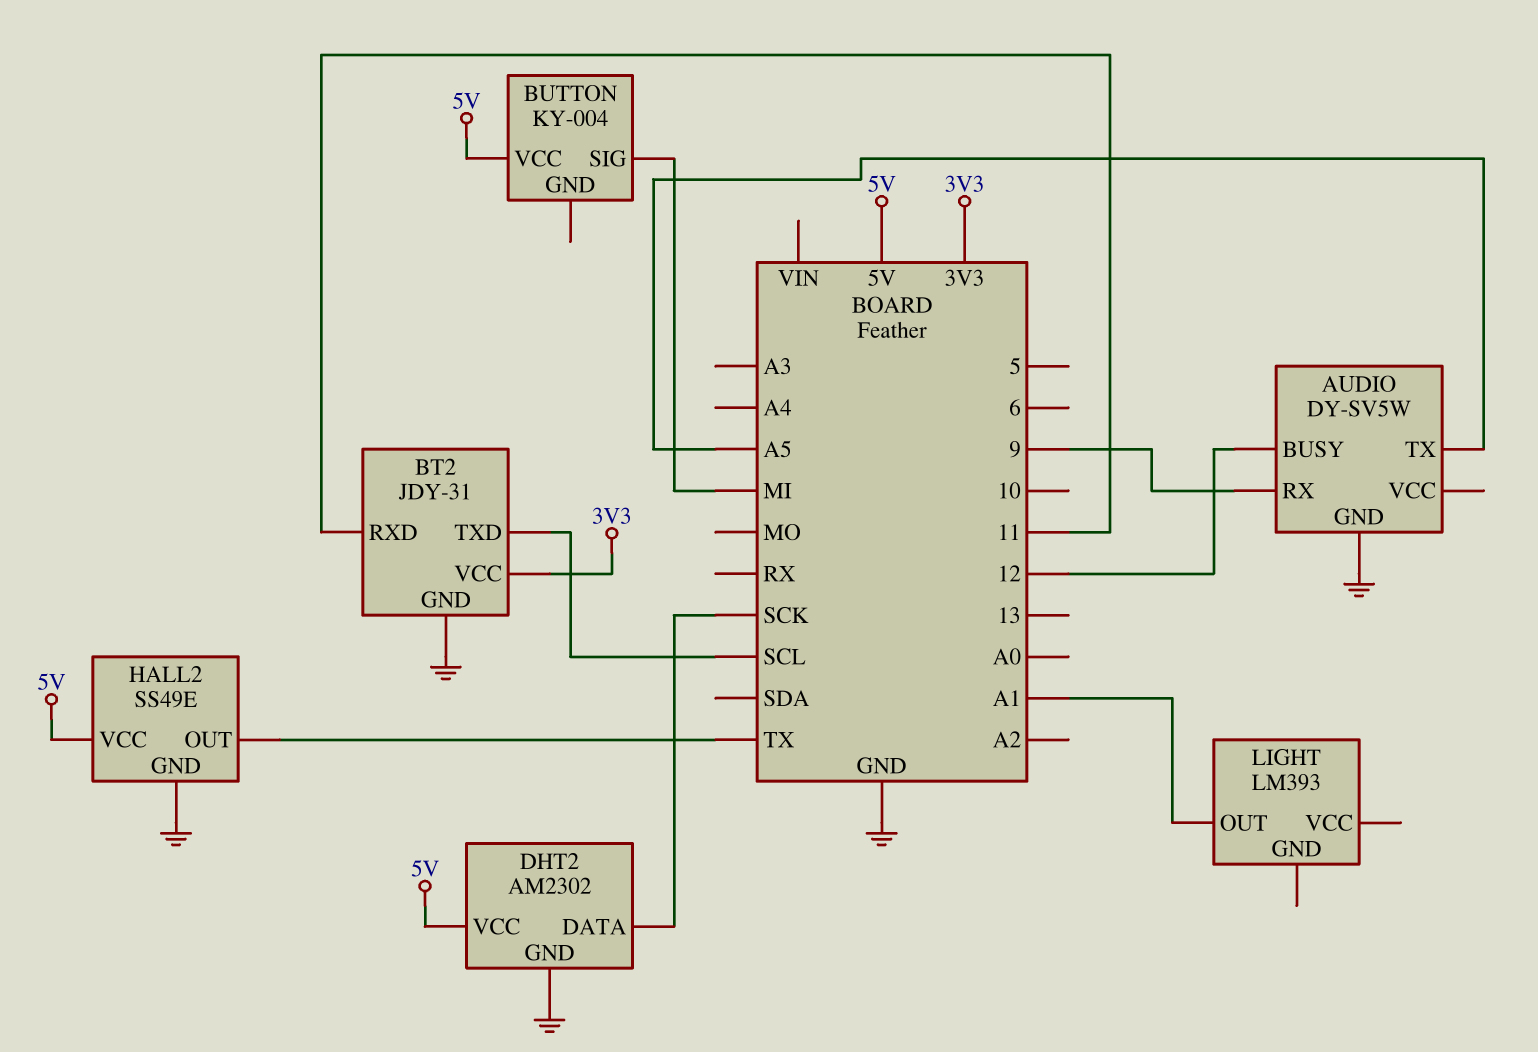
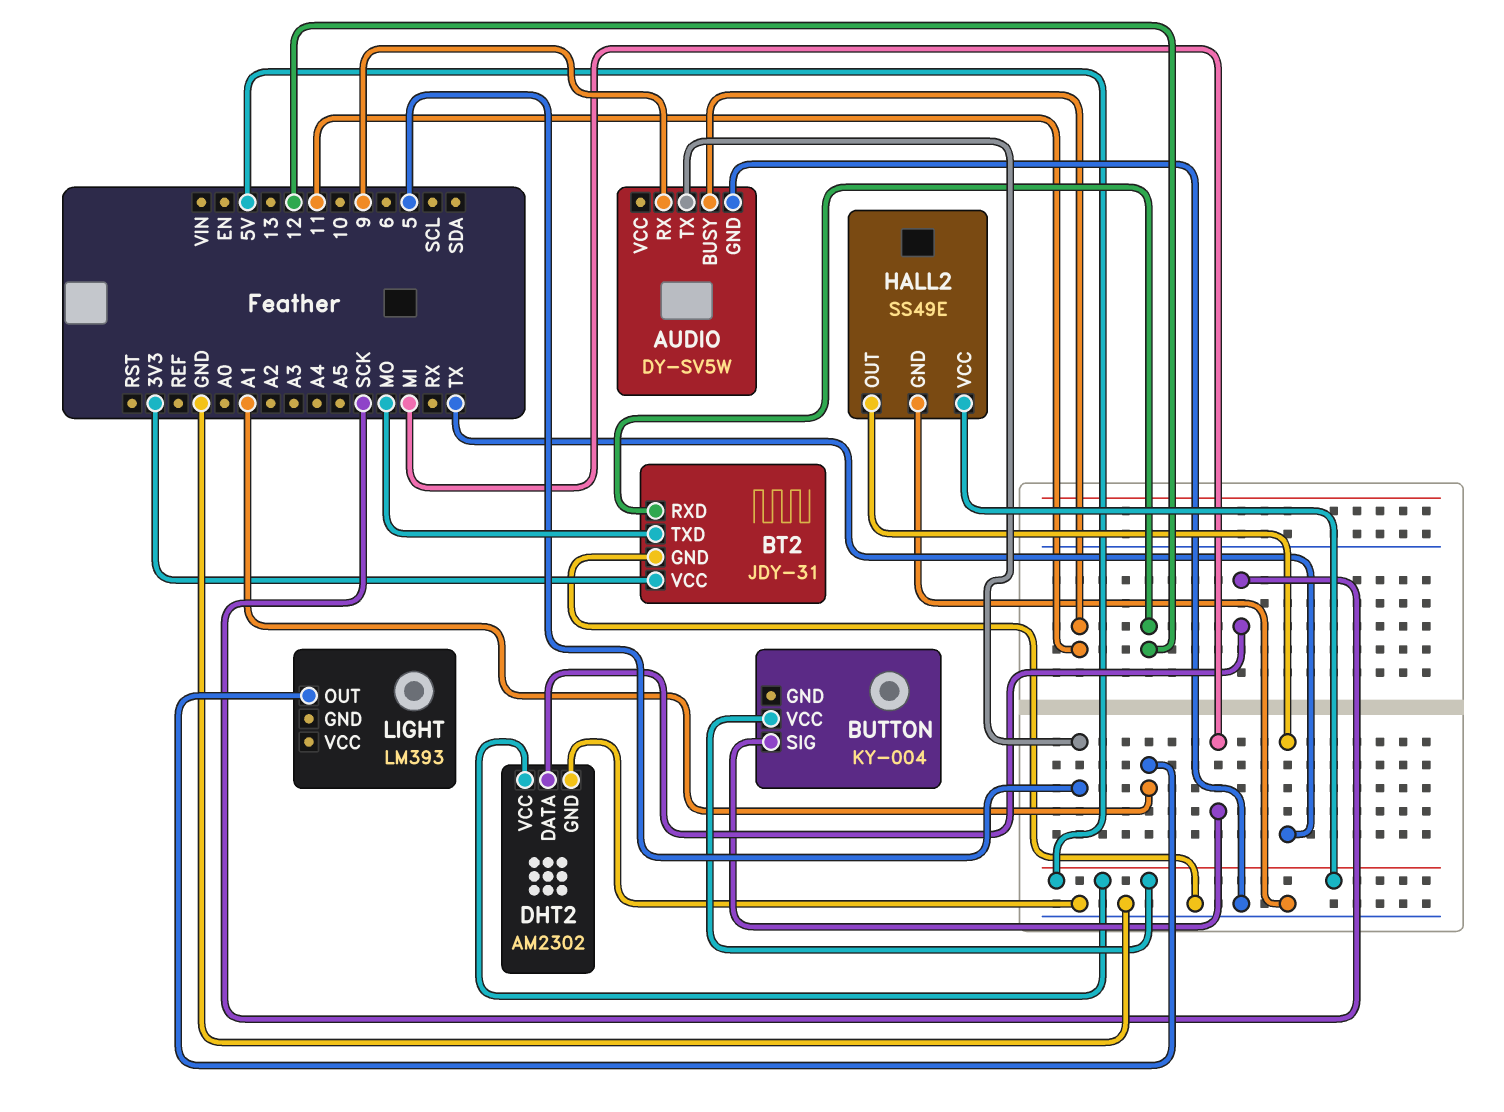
AUDIO pin BUSY: 12 -> 11
AUDIO pin TX: A5 -> 5
BT2 pin RXD: 11 -> 12
BT2 pin TXD: SCL -> MO

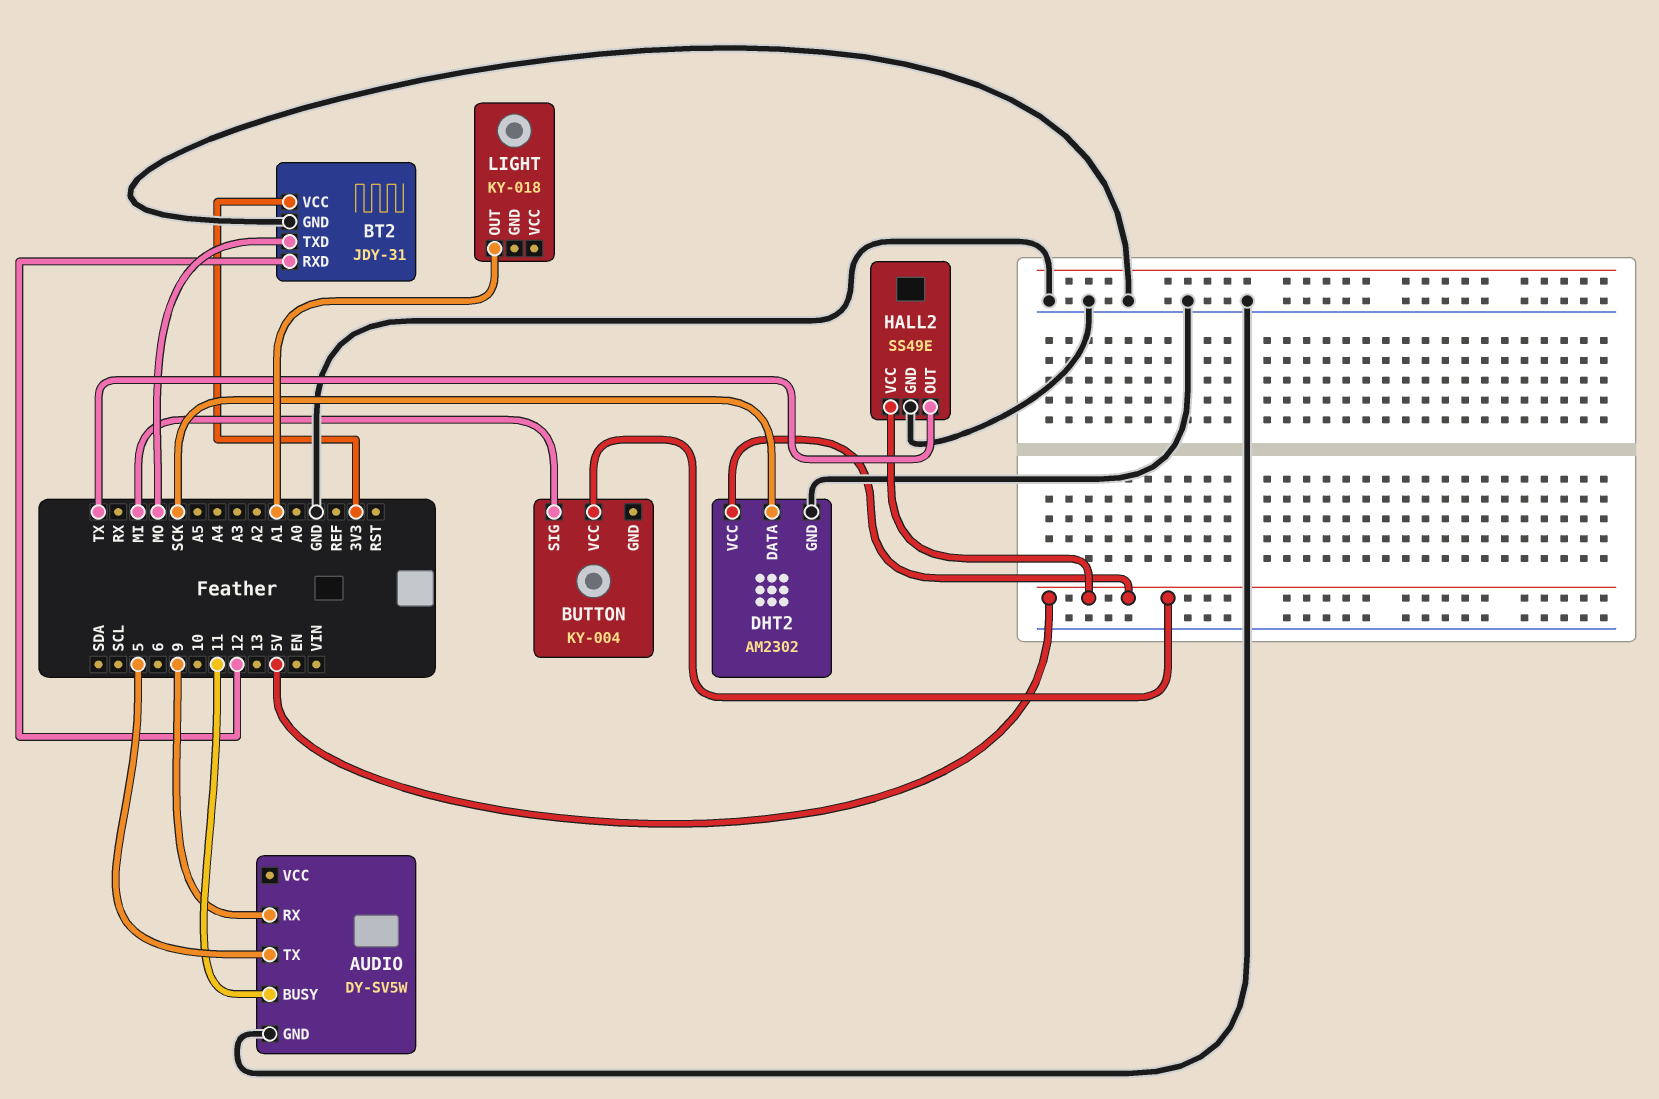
LIGHT: LM393 -> KY-018

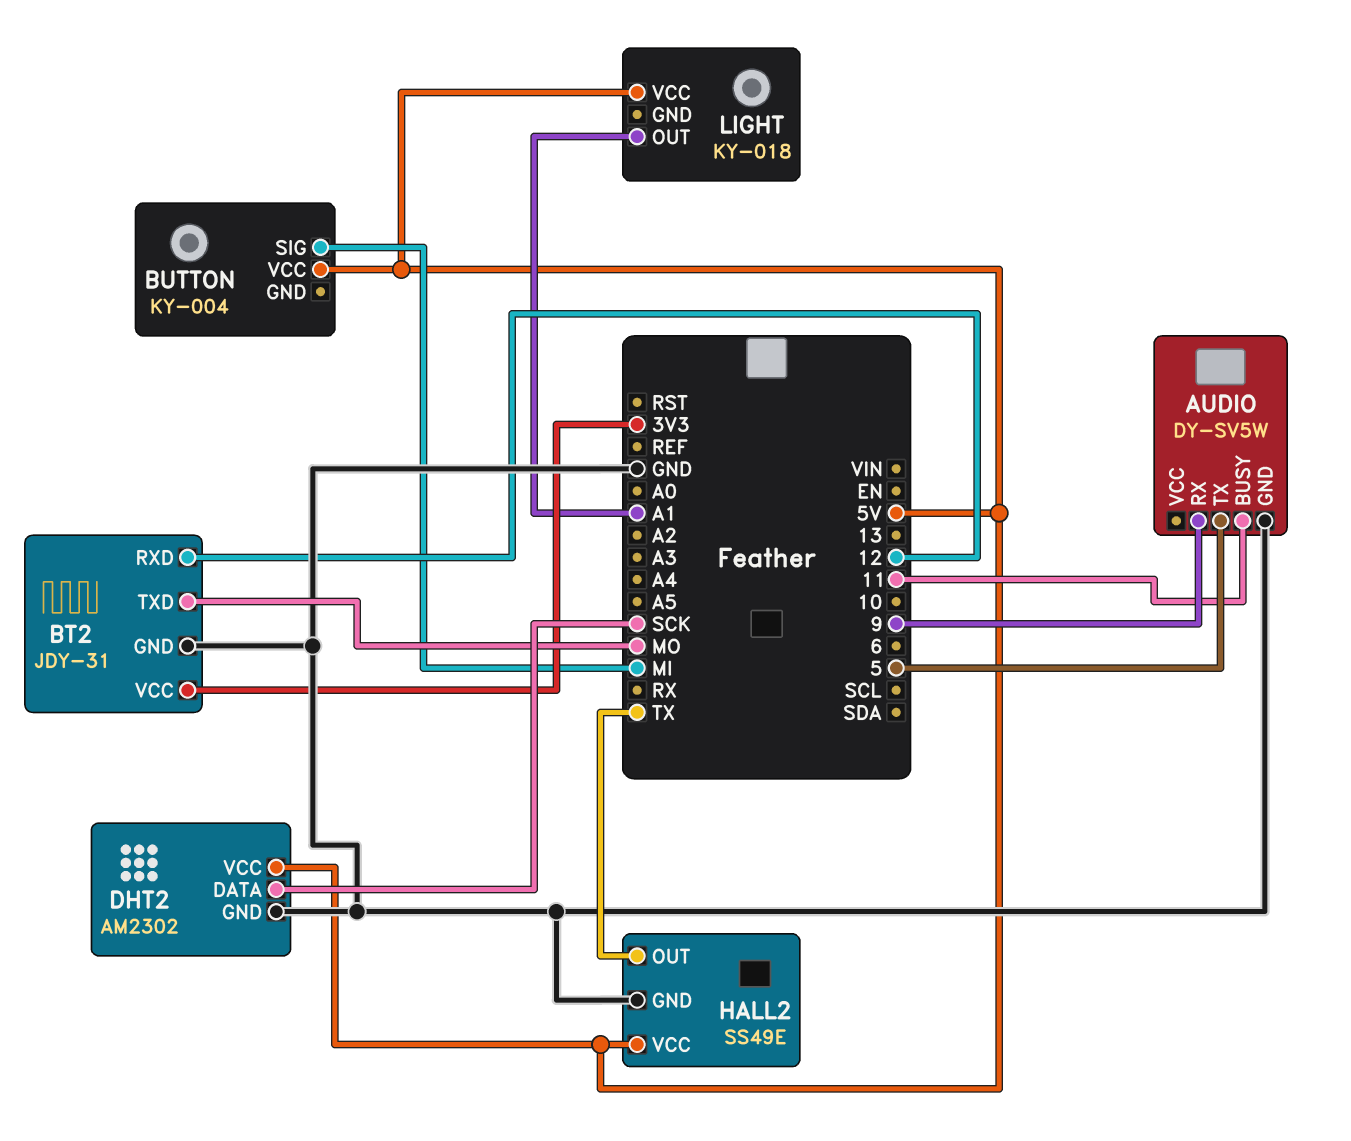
LIGHT pin VCC: none -> 5V

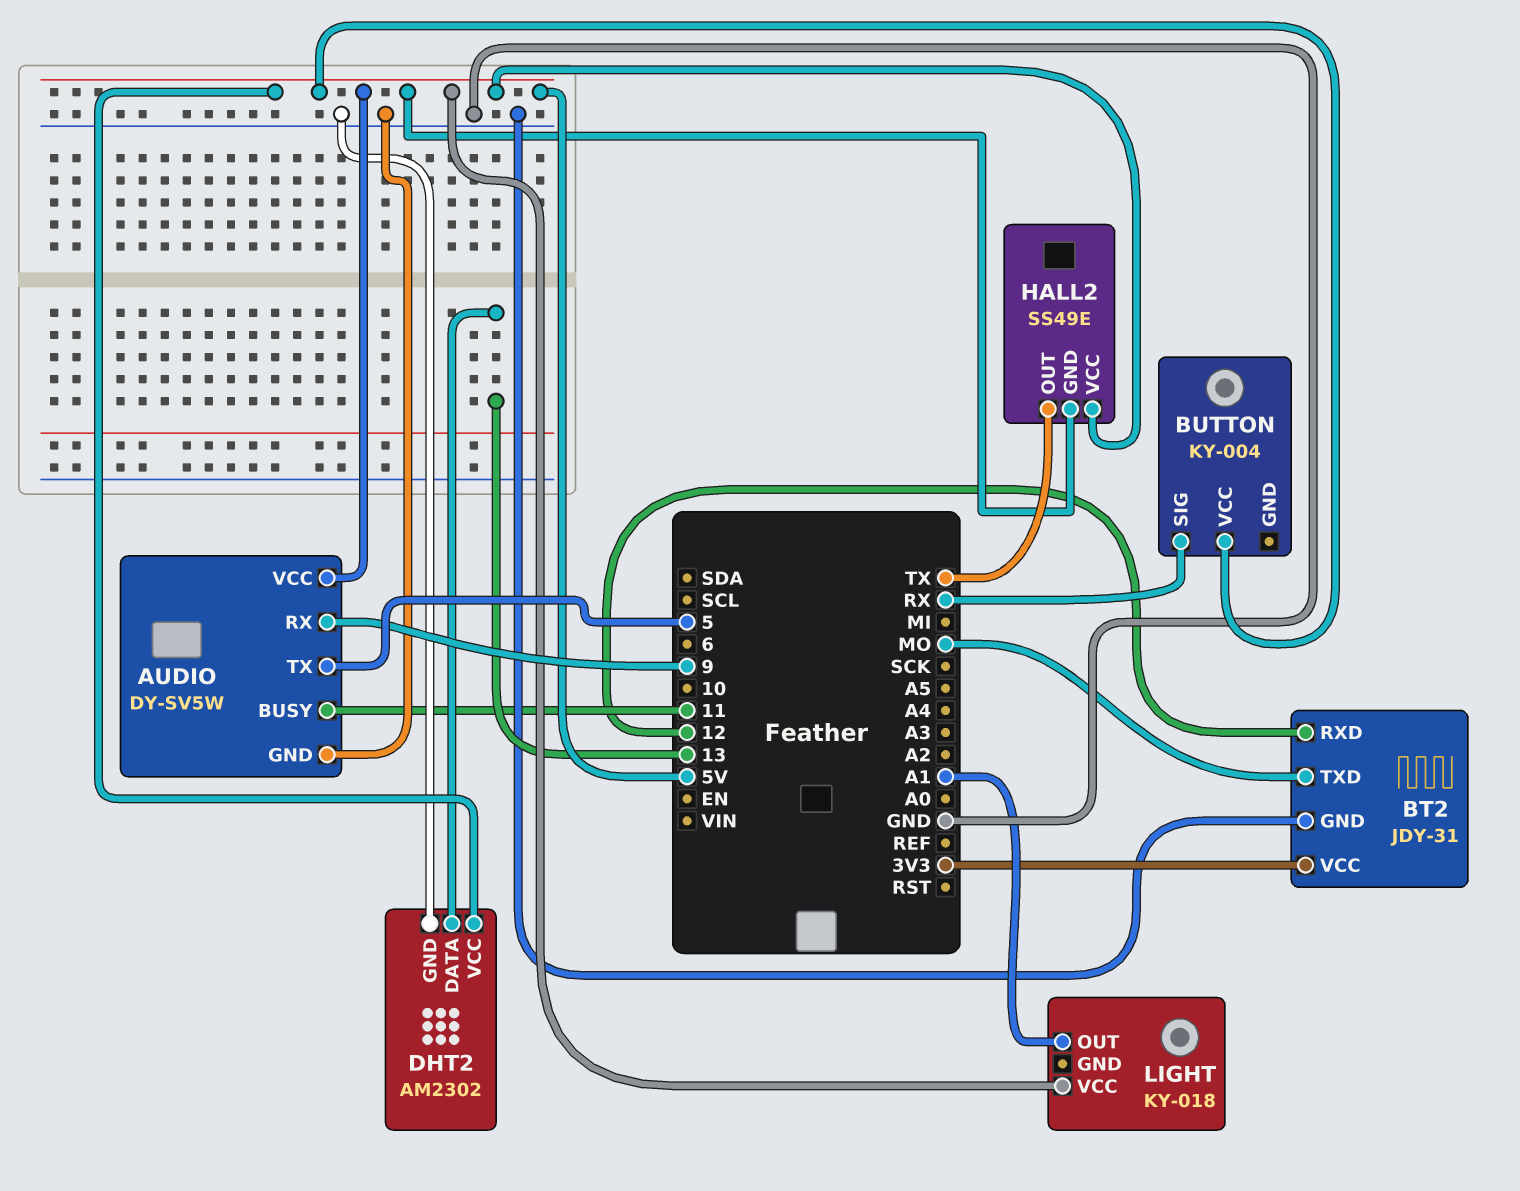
AUDIO pin VCC: none -> 5V
BUTTON pin SIG: MI -> RX
DHT2 pin DATA: SCK -> 13
HALL2 pin GND: GND -> 5V

